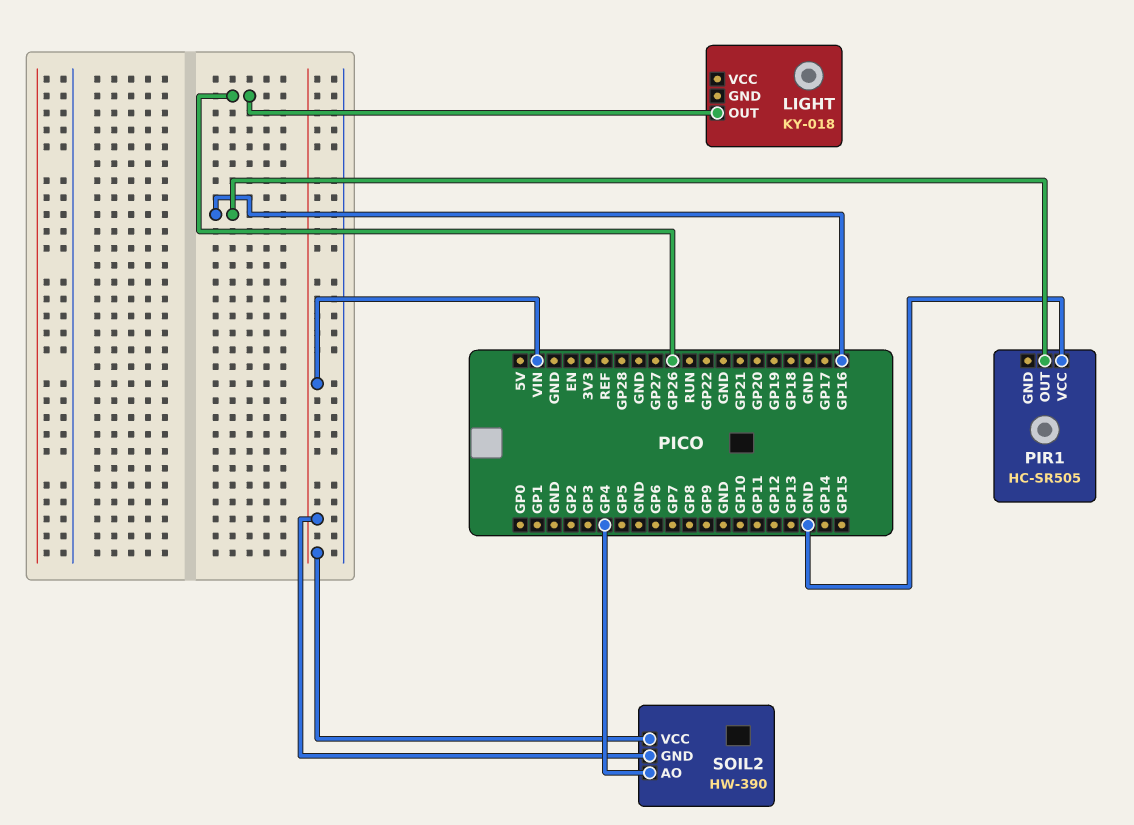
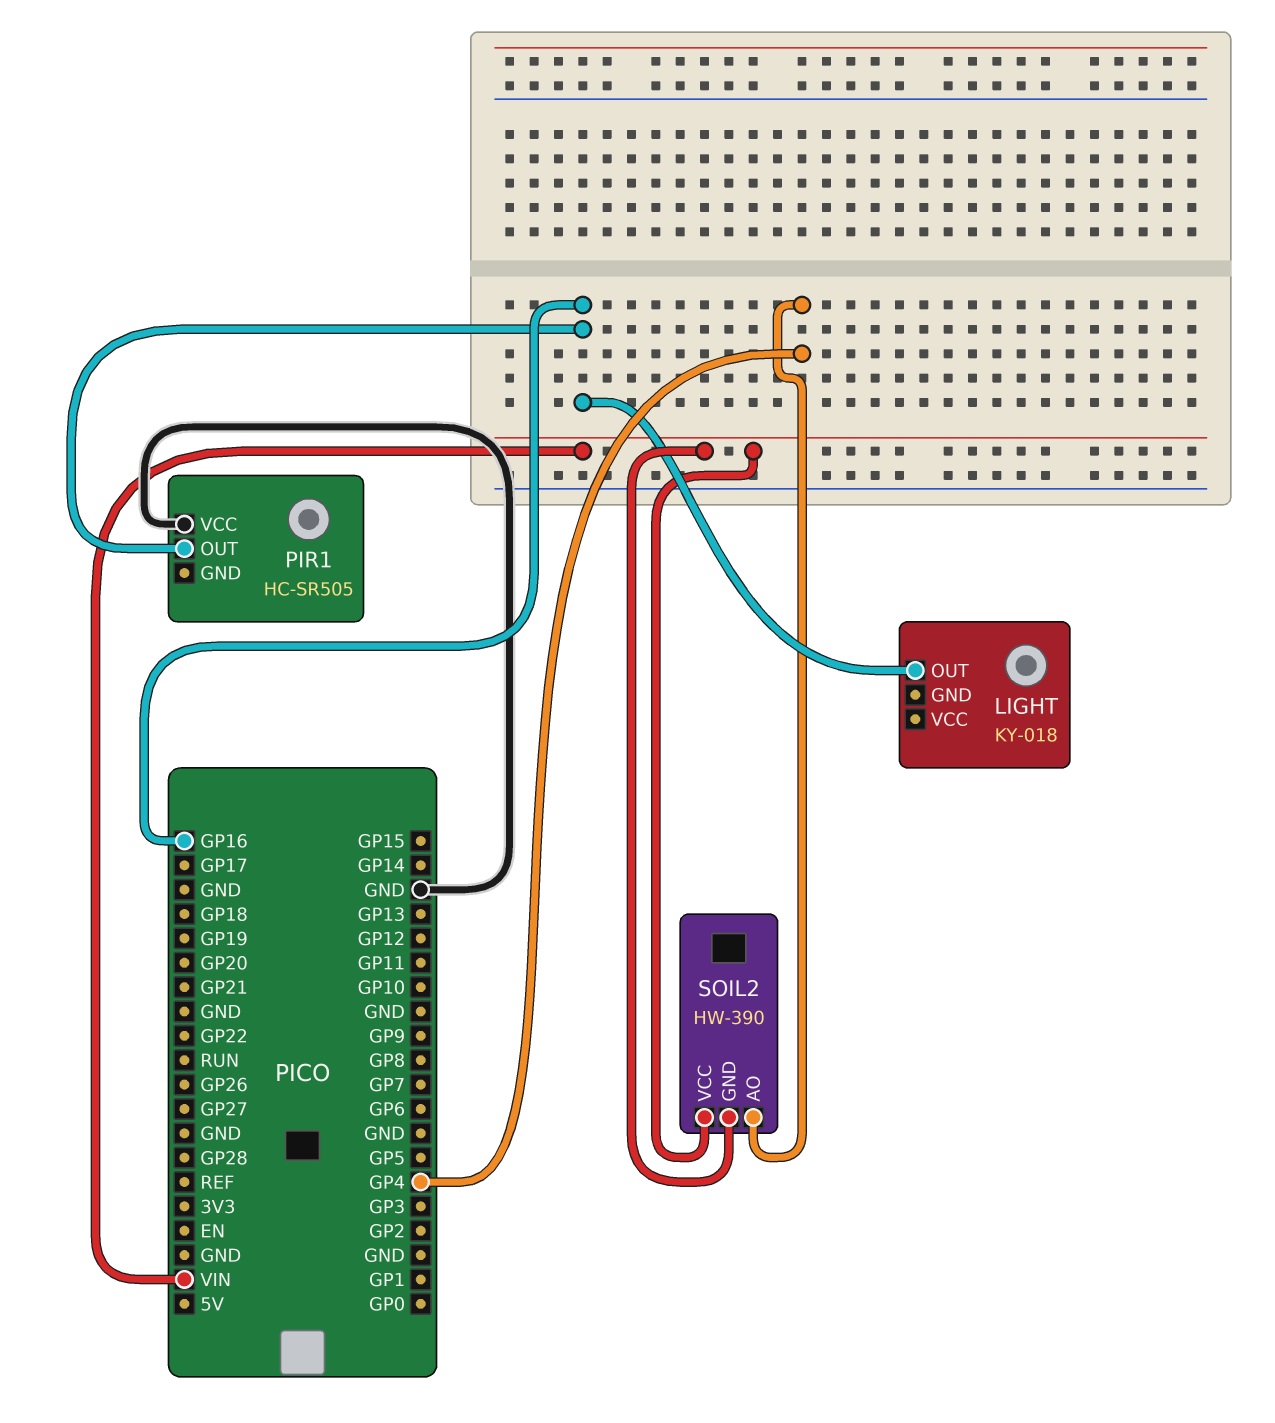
LIGHT pin OUT: GP26 -> GP16

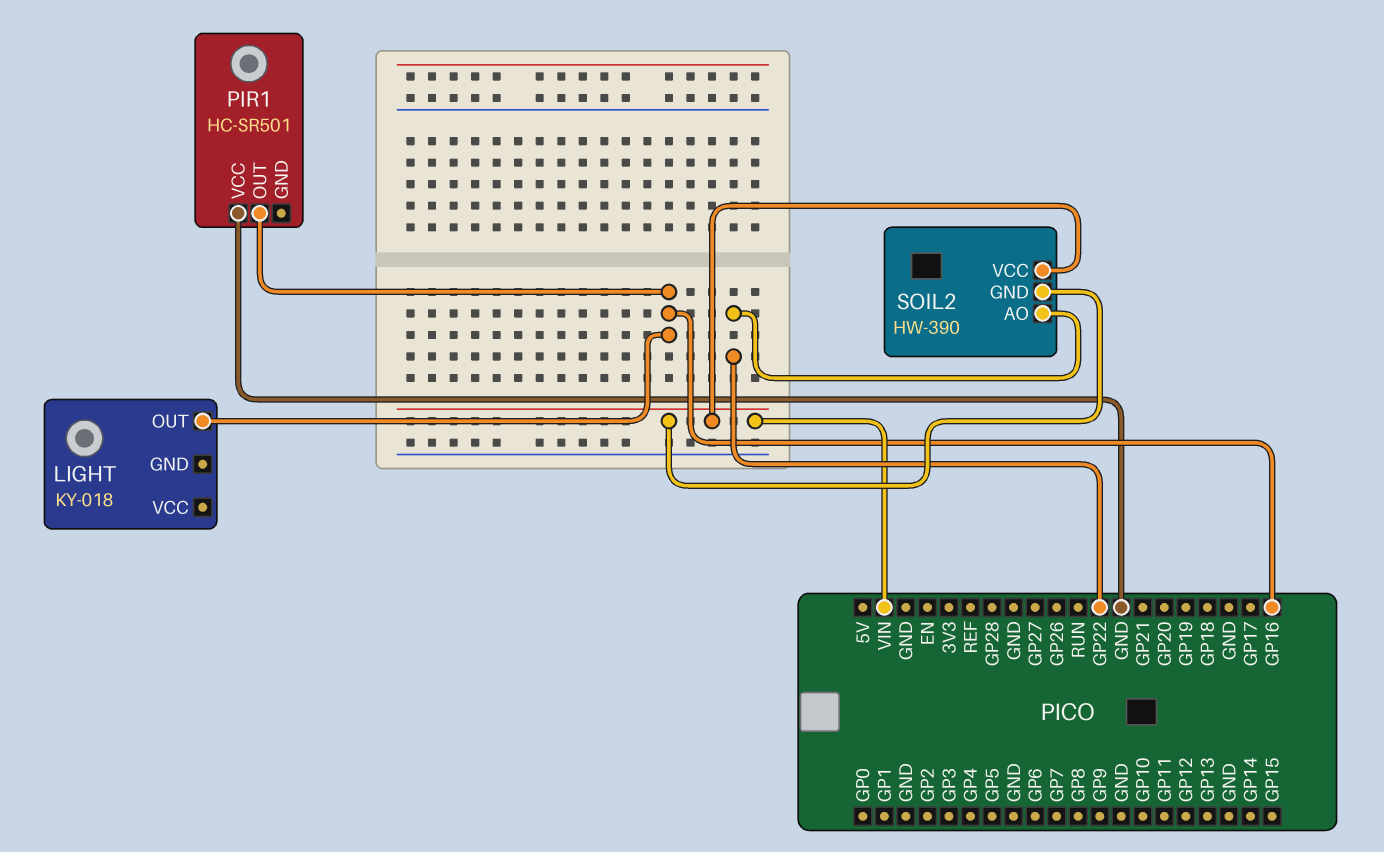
PIR1: HC-SR505 -> HC-SR501
SOIL2 pin AO: GP4 -> GP22

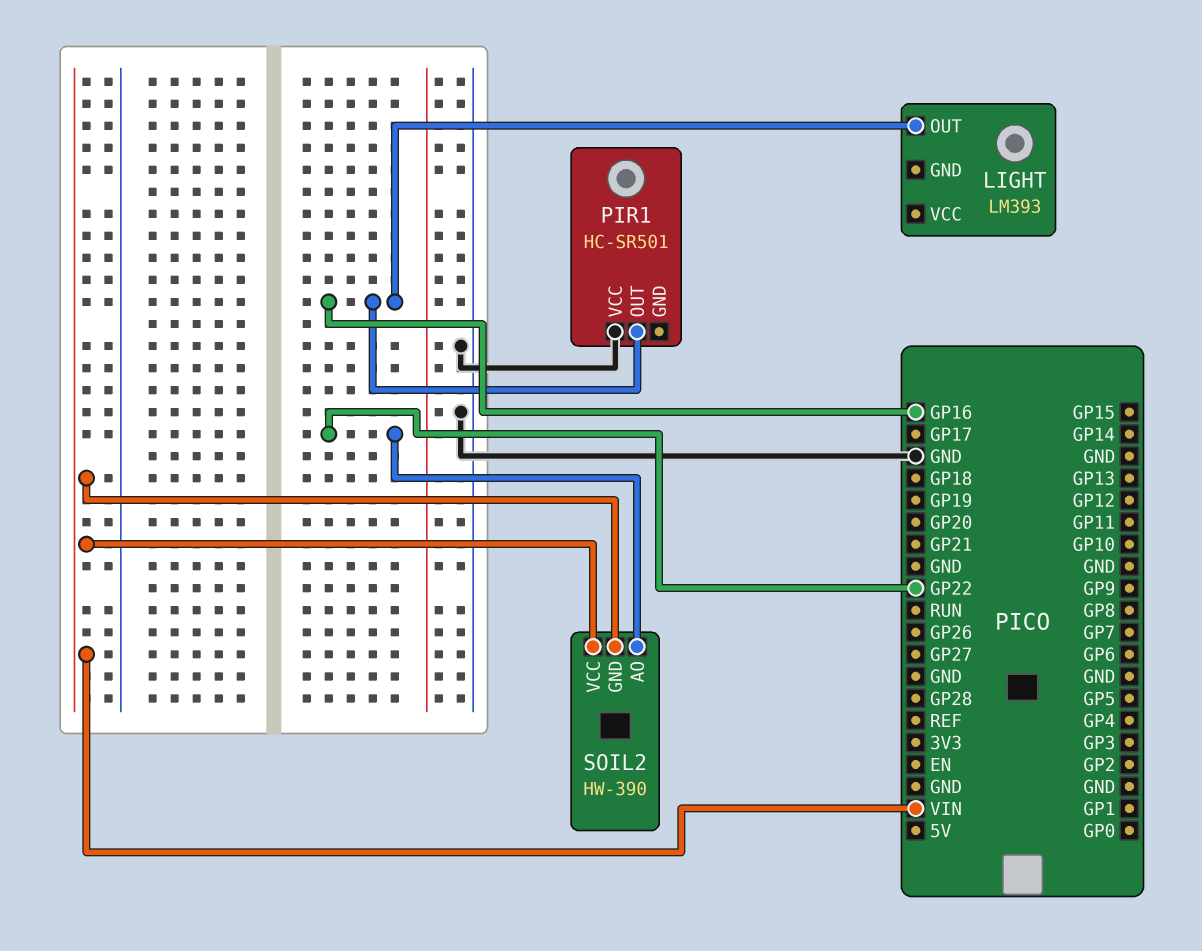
LIGHT: KY-018 -> LM393

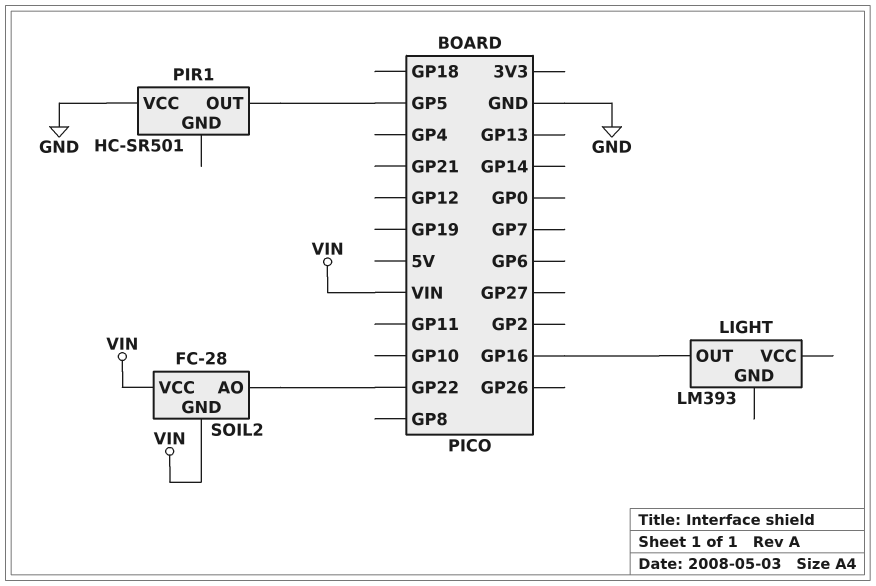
PIR1 pin OUT: GP16 -> GP5
SOIL2: HW-390 -> FC-28

